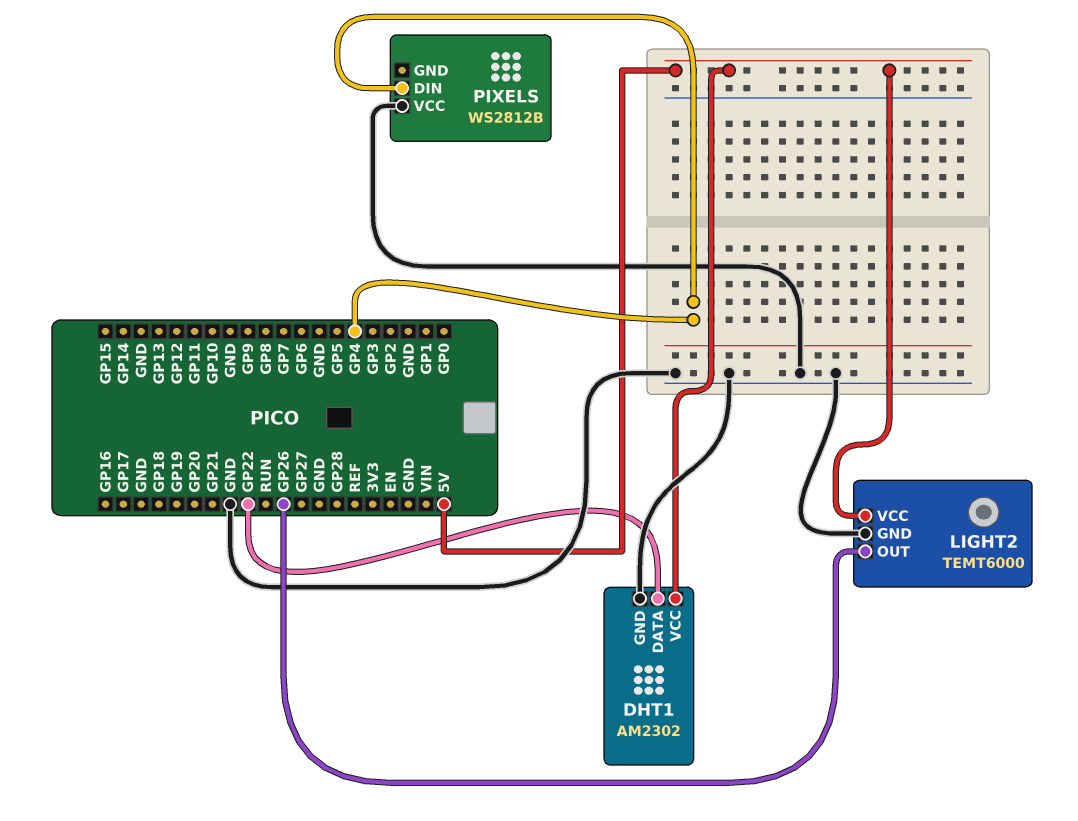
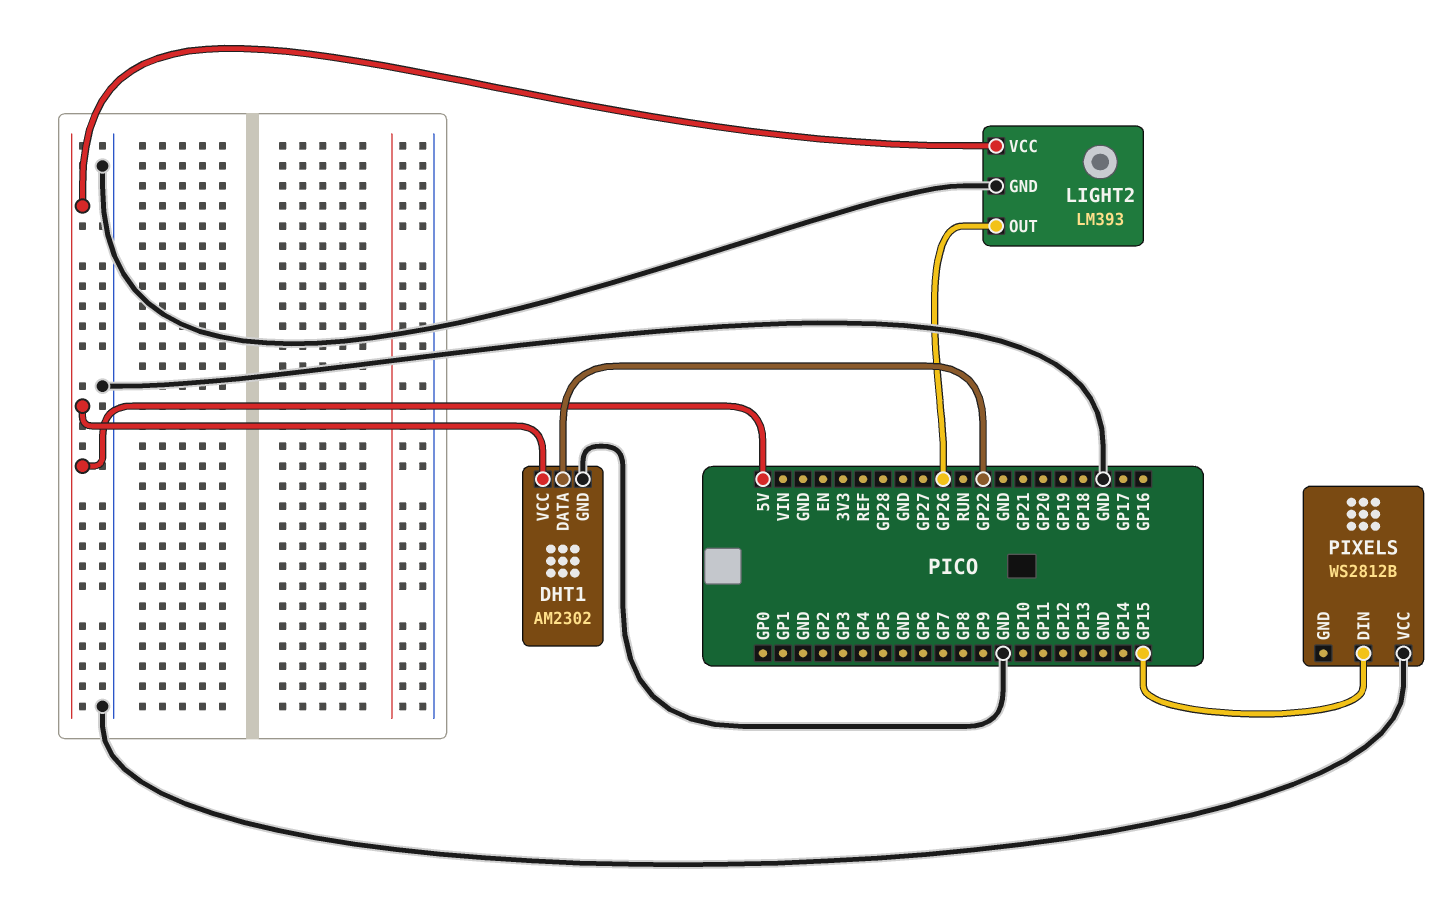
LIGHT2: TEMT6000 -> LM393
PIXELS pin DIN: GP4 -> GP15

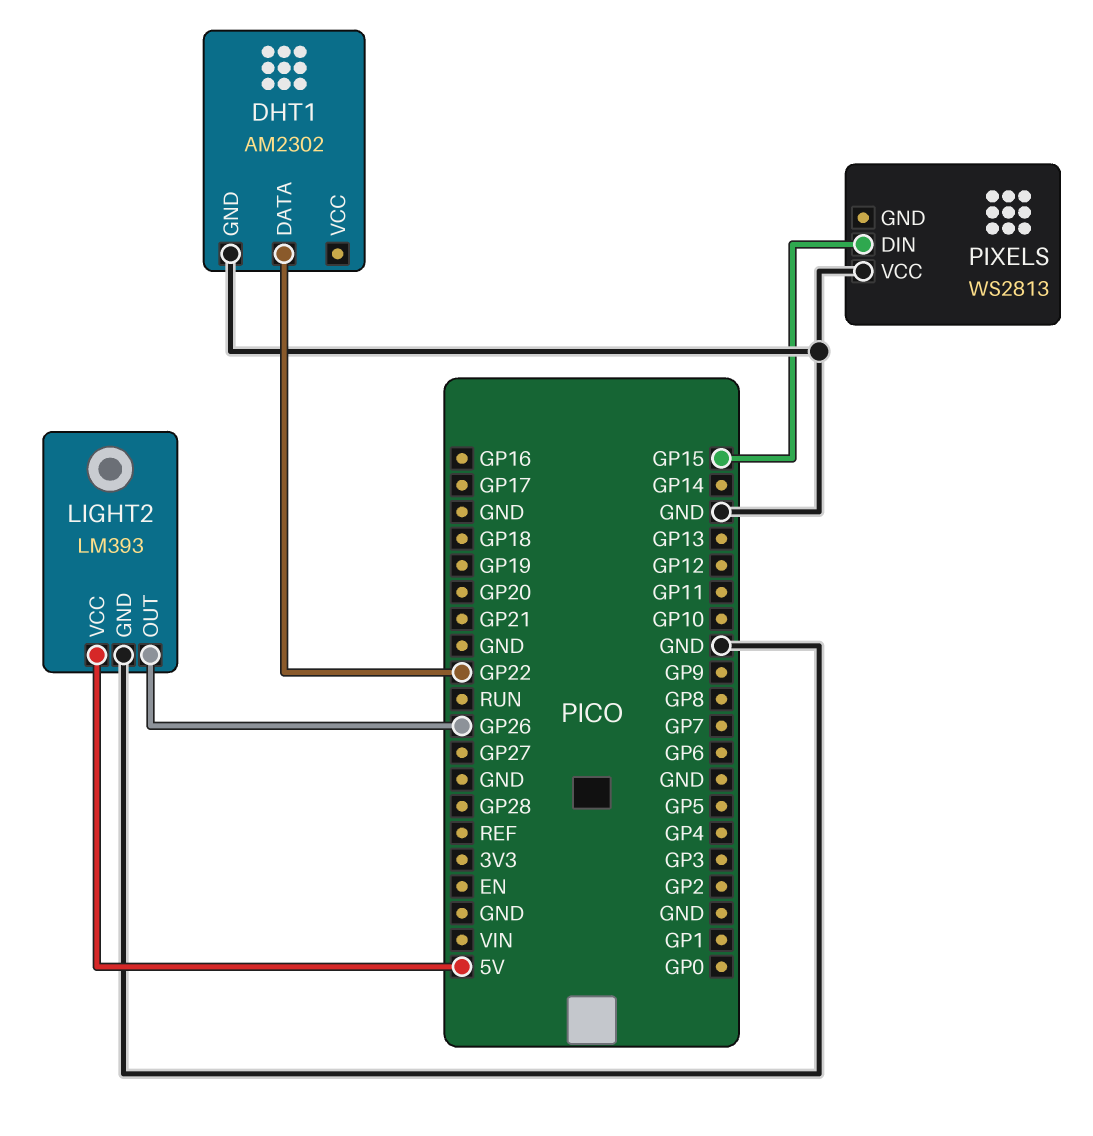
DHT1 pin VCC: 5V -> none
PIXELS: WS2812B -> WS2813

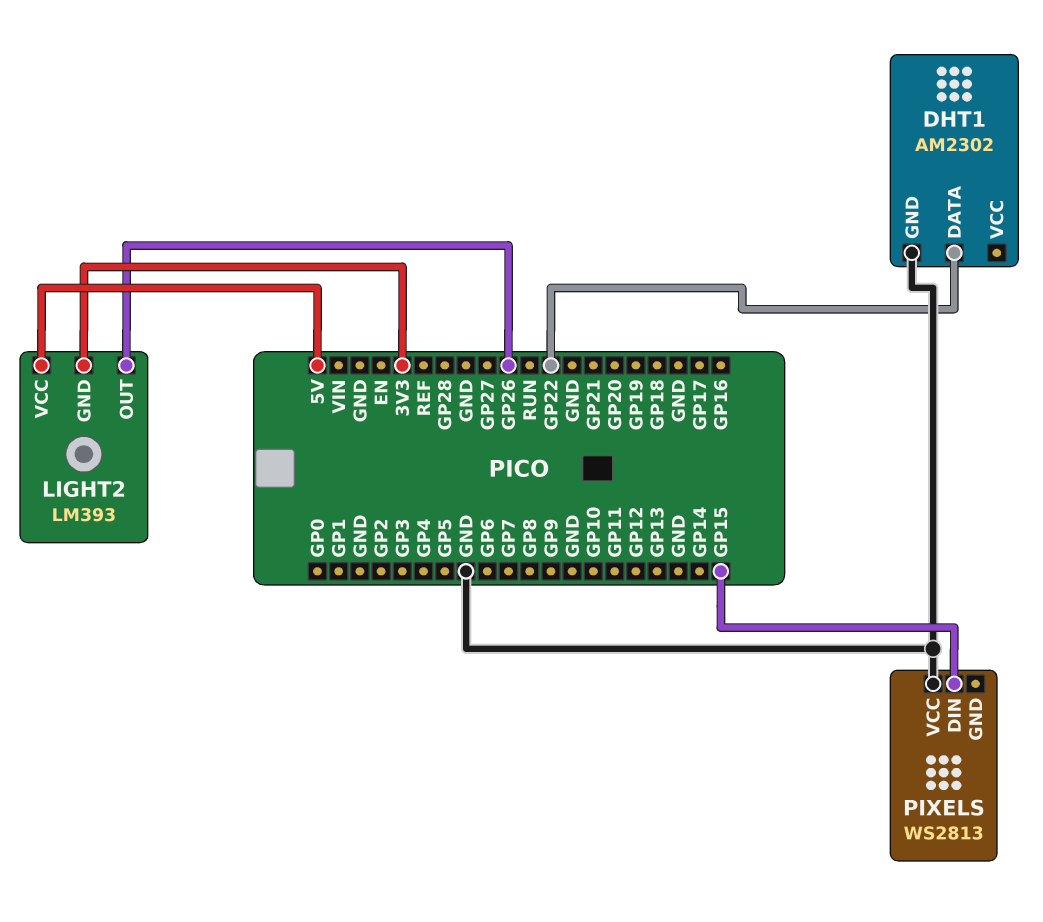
LIGHT2 pin GND: GND -> 3V3

